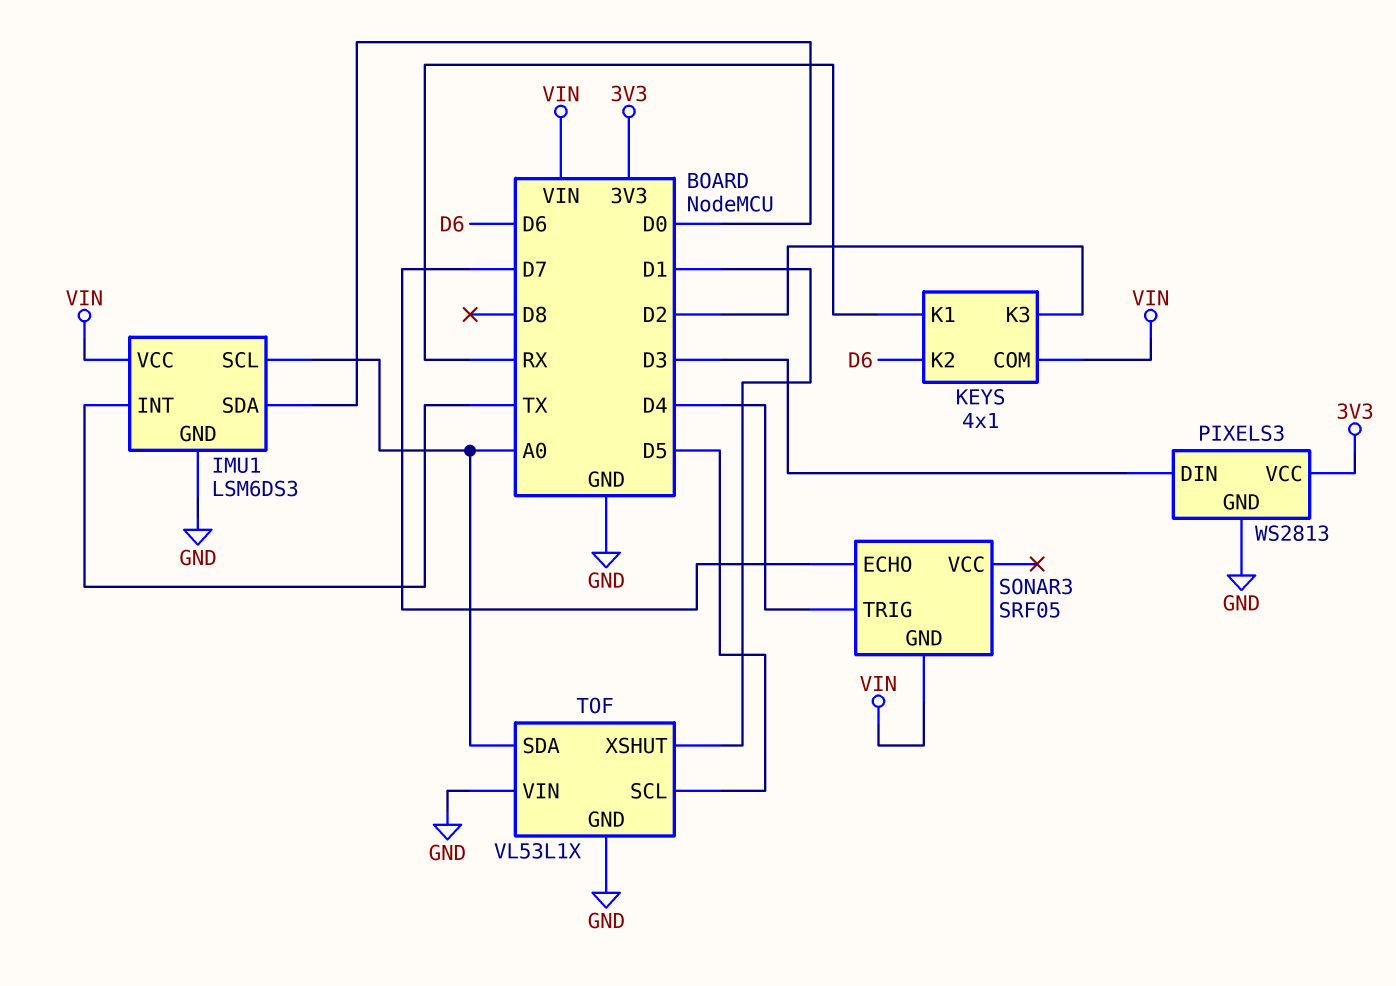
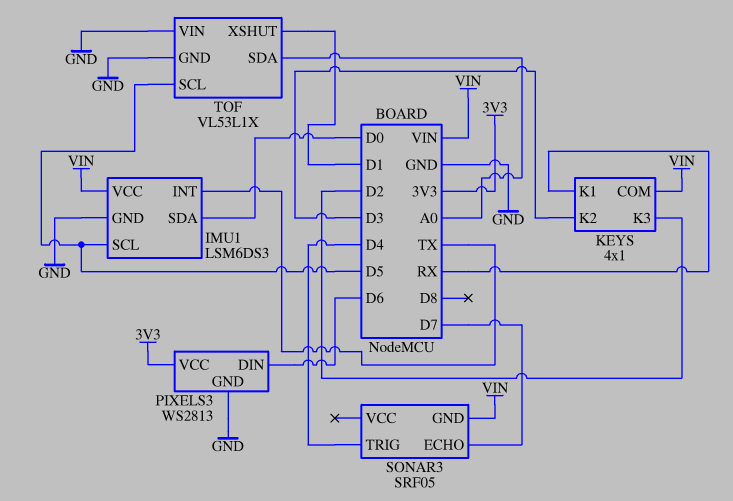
IMU1 pin SCL: A0 -> D5
KEYS pin K2: D6 -> D3
PIXELS3 pin DIN: D3 -> D6

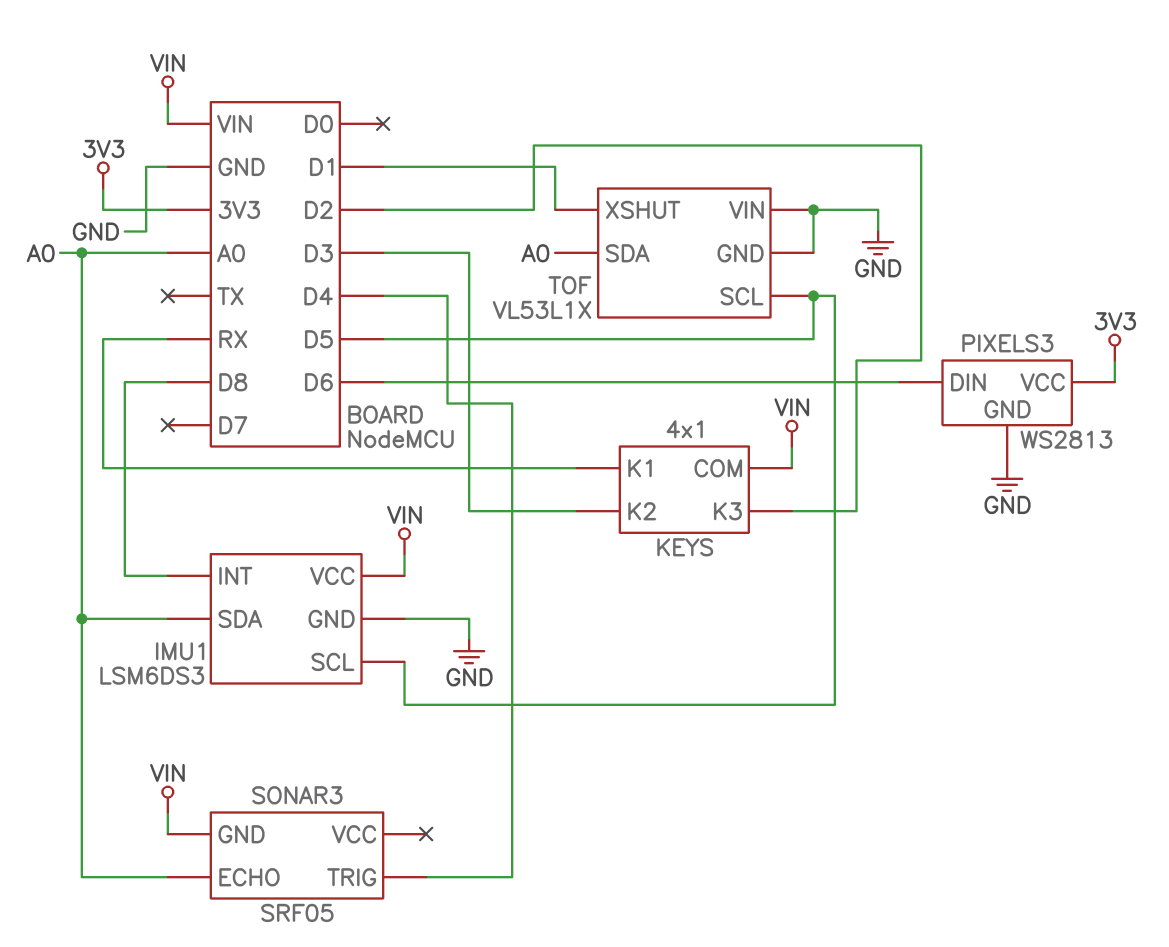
IMU1 pin INT: TX -> D8
IMU1 pin SDA: D0 -> A0
SONAR3 pin ECHO: D7 -> A0

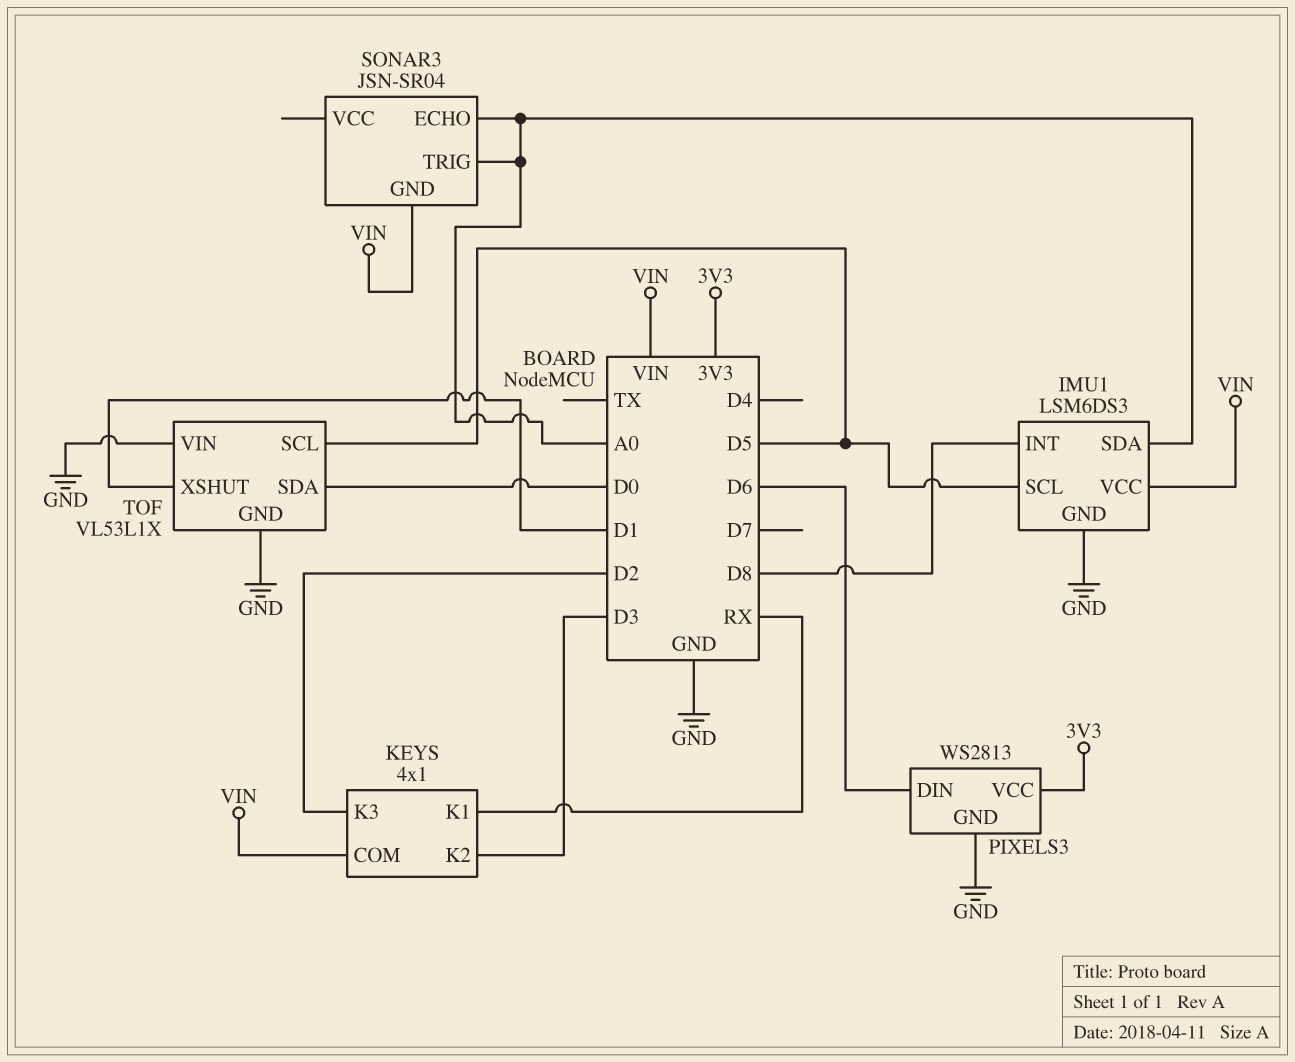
SONAR3: SRF05 -> JSN-SR04
SONAR3 pin TRIG: D4 -> A0
TOF pin SDA: A0 -> D0

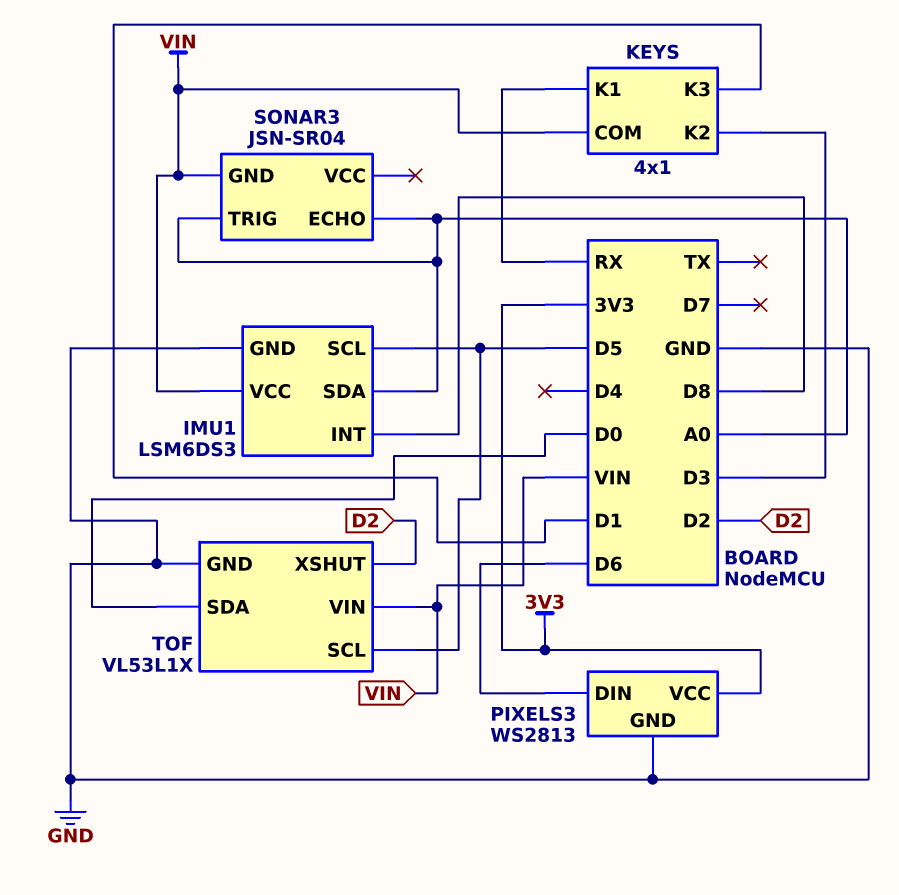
KEYS pin K3: D2 -> D1
TOF pin VIN: GND -> VIN
TOF pin XSHUT: D1 -> D2

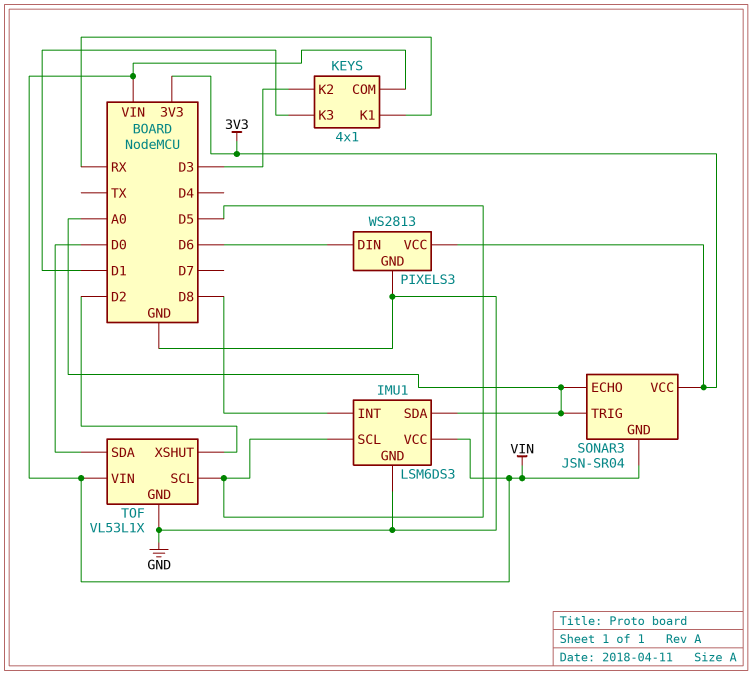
SONAR3 pin VCC: none -> 3V3

